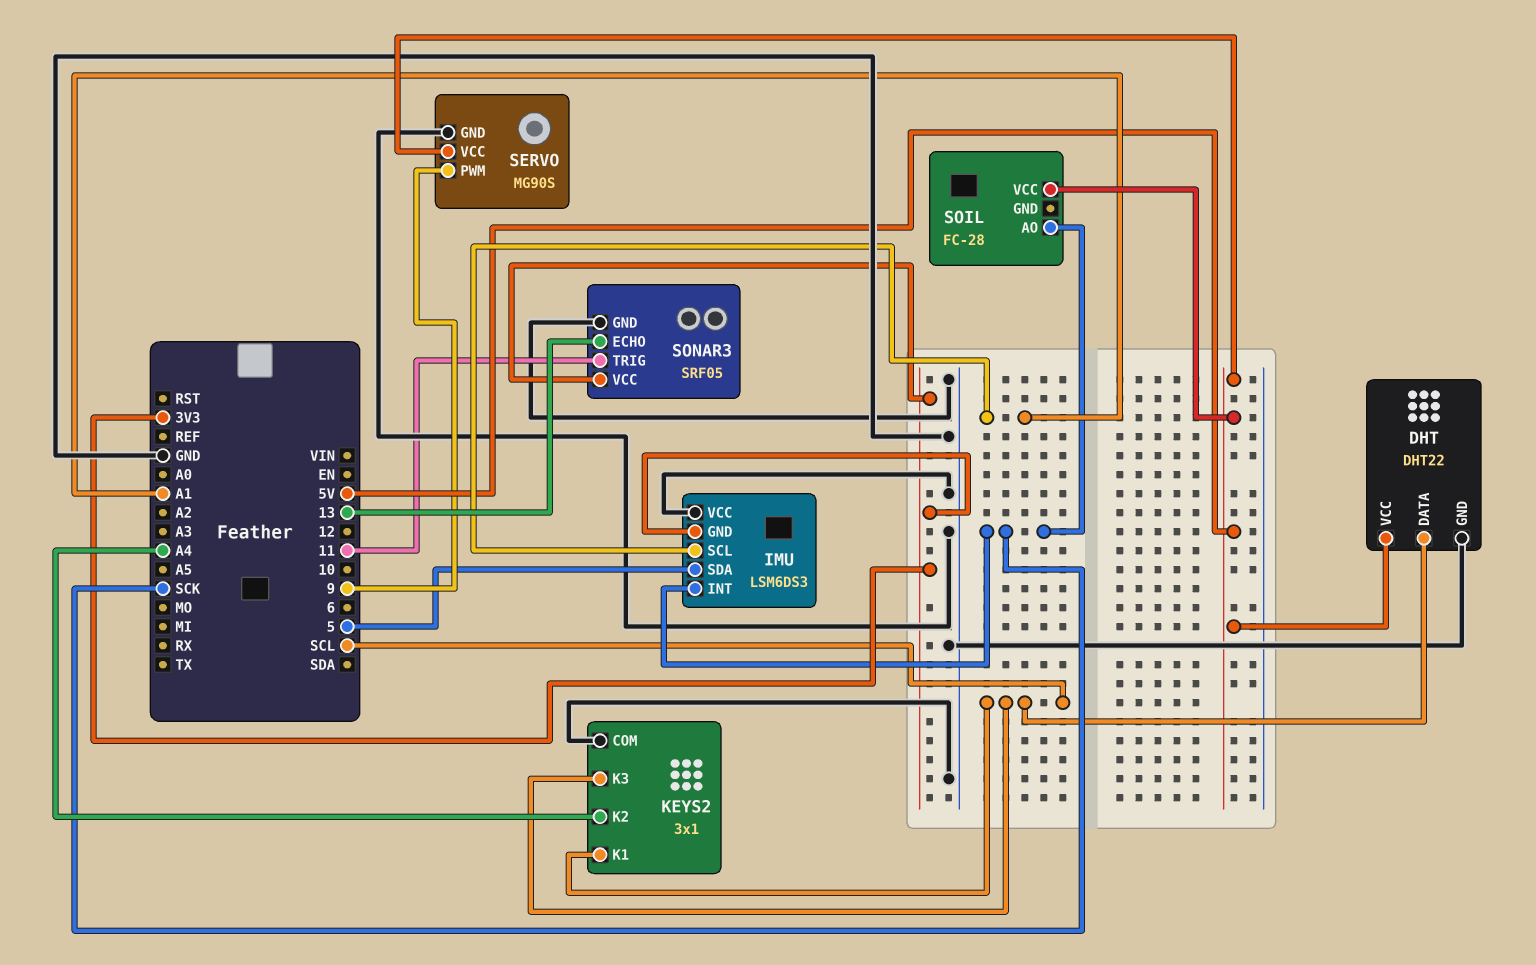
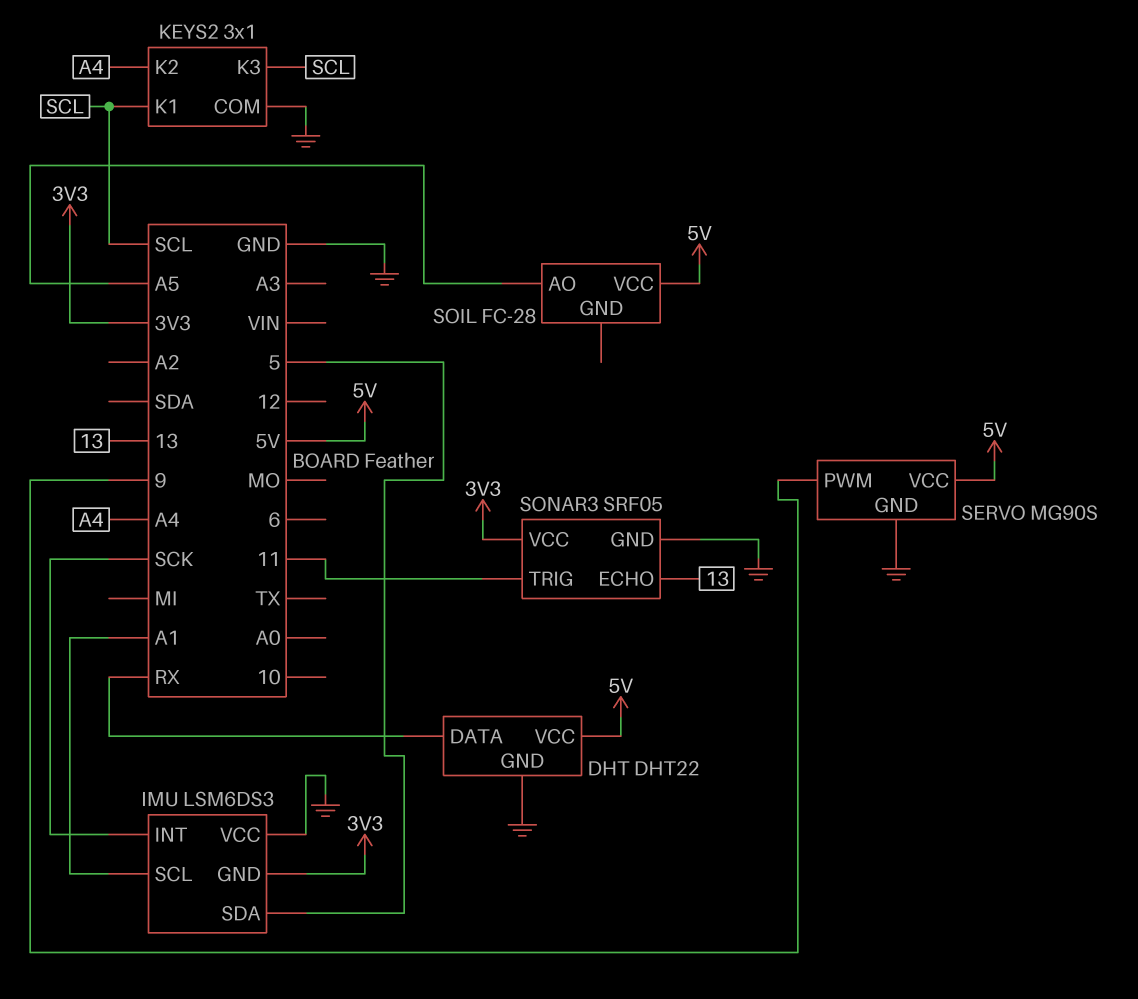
DHT pin DATA: SCL -> RX
SOIL pin AO: SCK -> A5

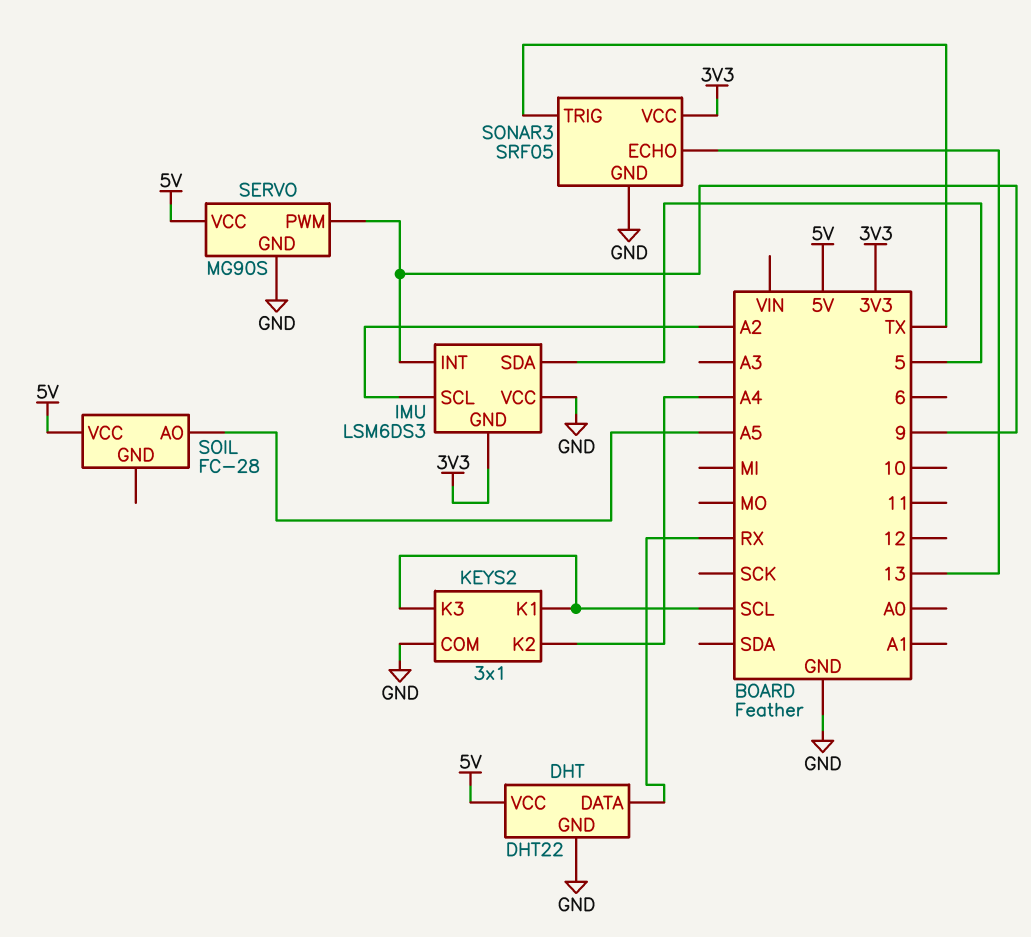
IMU pin INT: SCK -> 9
IMU pin SCL: A1 -> A2
SONAR3 pin TRIG: 11 -> TX

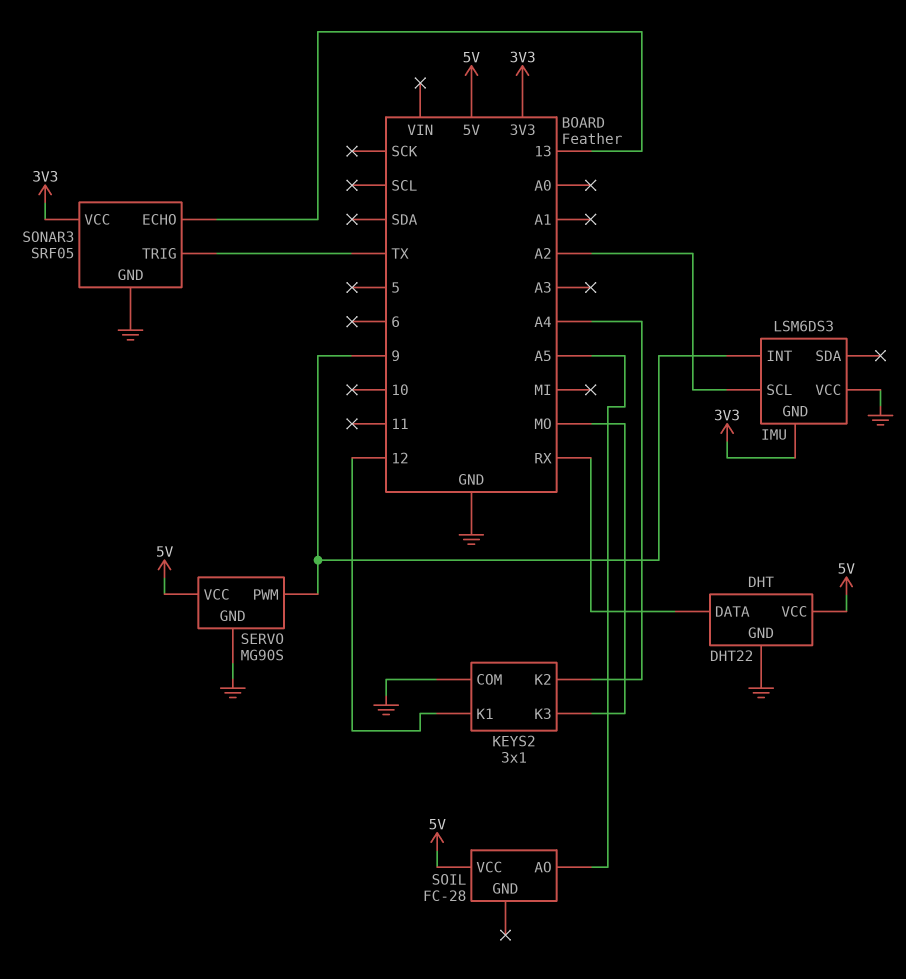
IMU pin SDA: 5 -> none
KEYS2 pin K1: SCL -> 12
KEYS2 pin K3: SCL -> MO

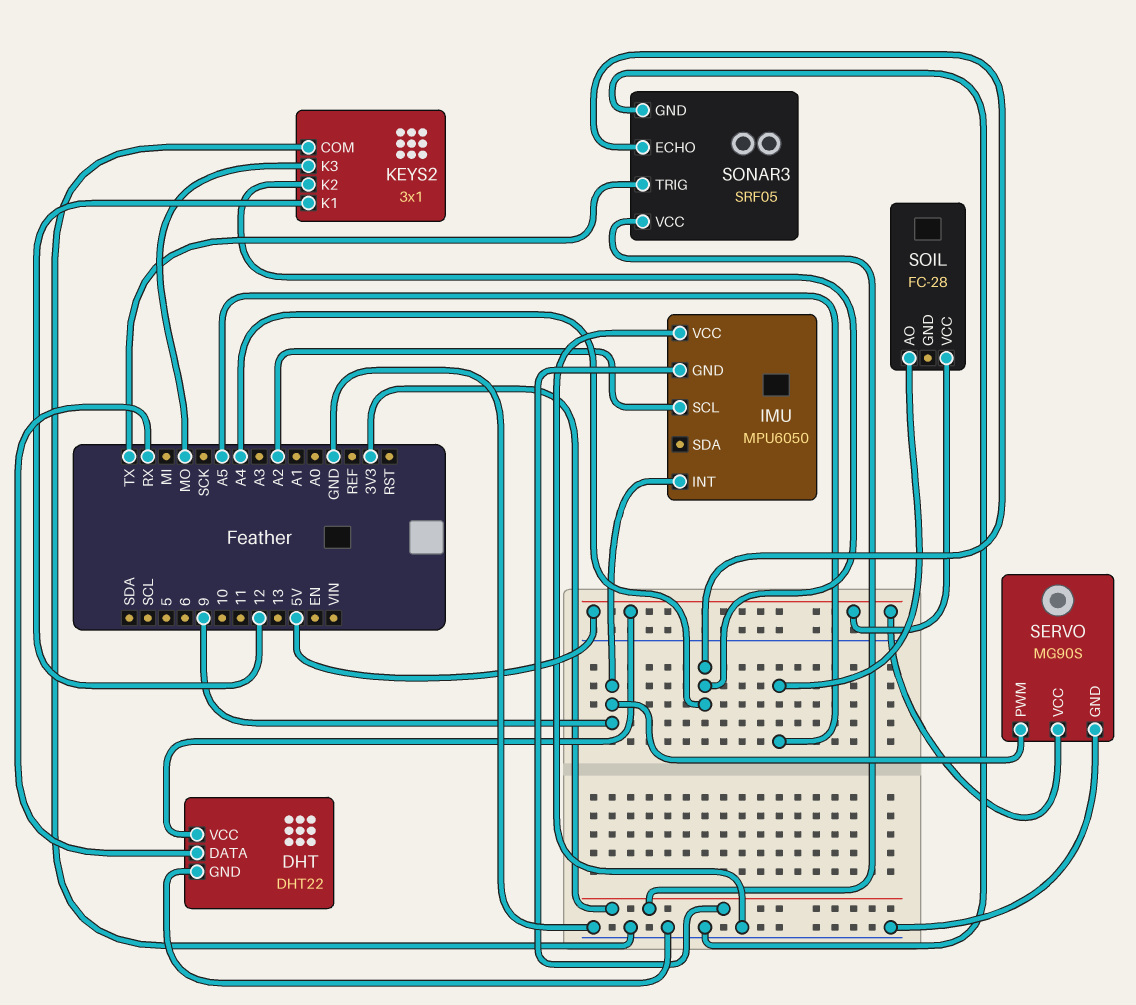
IMU: LSM6DS3 -> MPU6050
SONAR3 pin ECHO: 13 -> A4

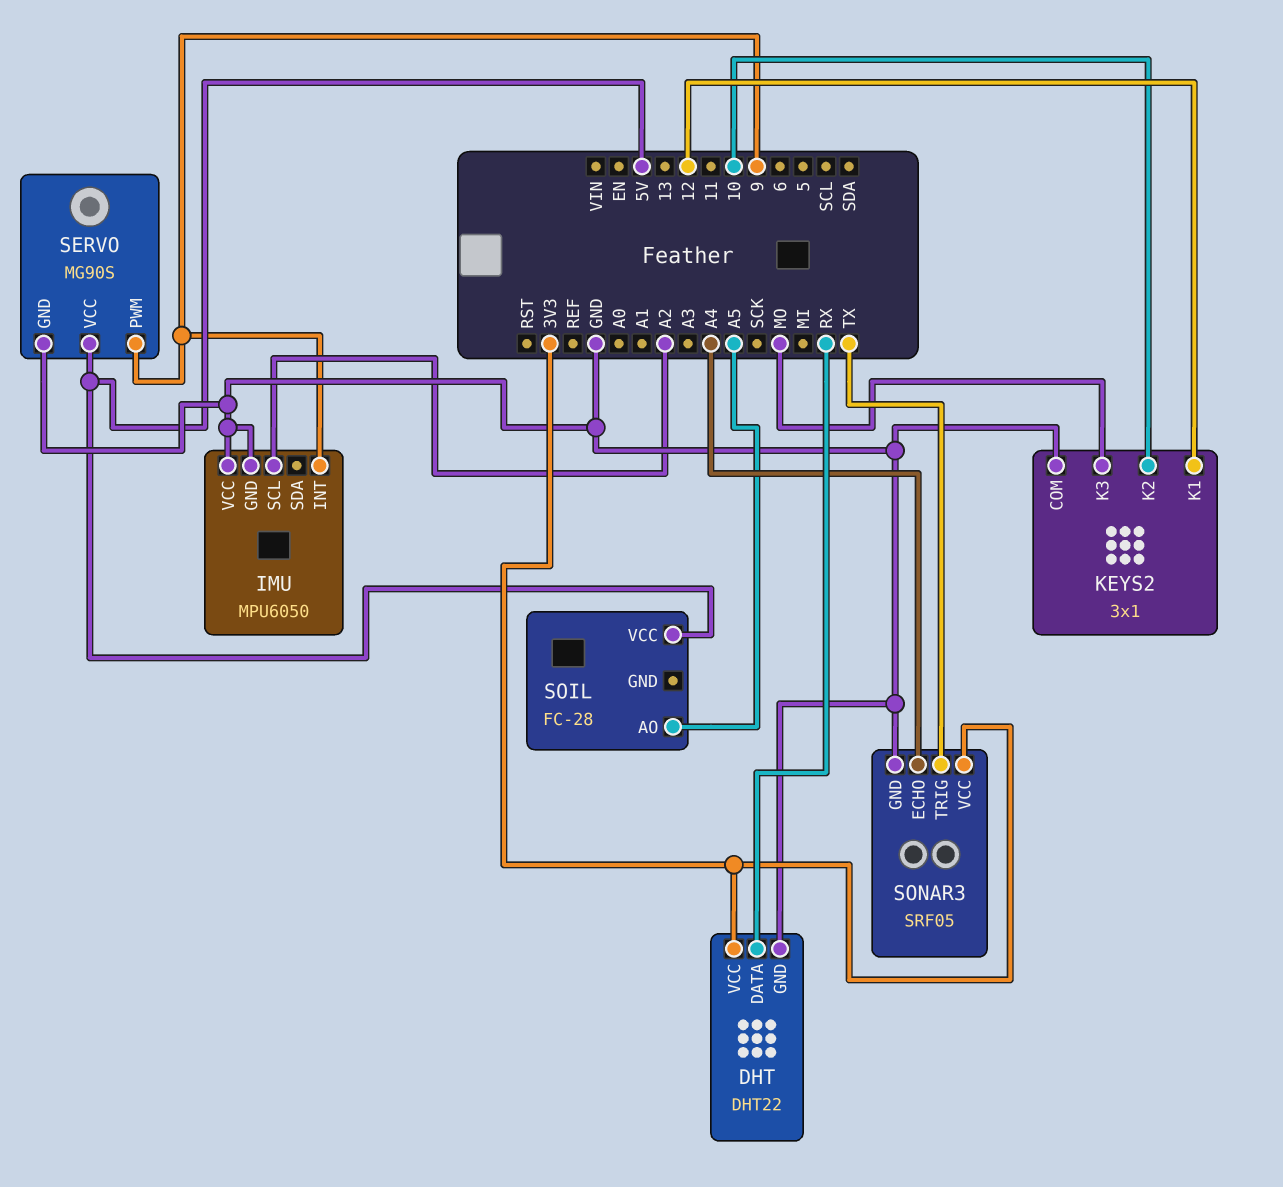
DHT pin VCC: 5V -> 3V3
IMU pin GND: 3V3 -> GND
KEYS2 pin K2: A4 -> 10

